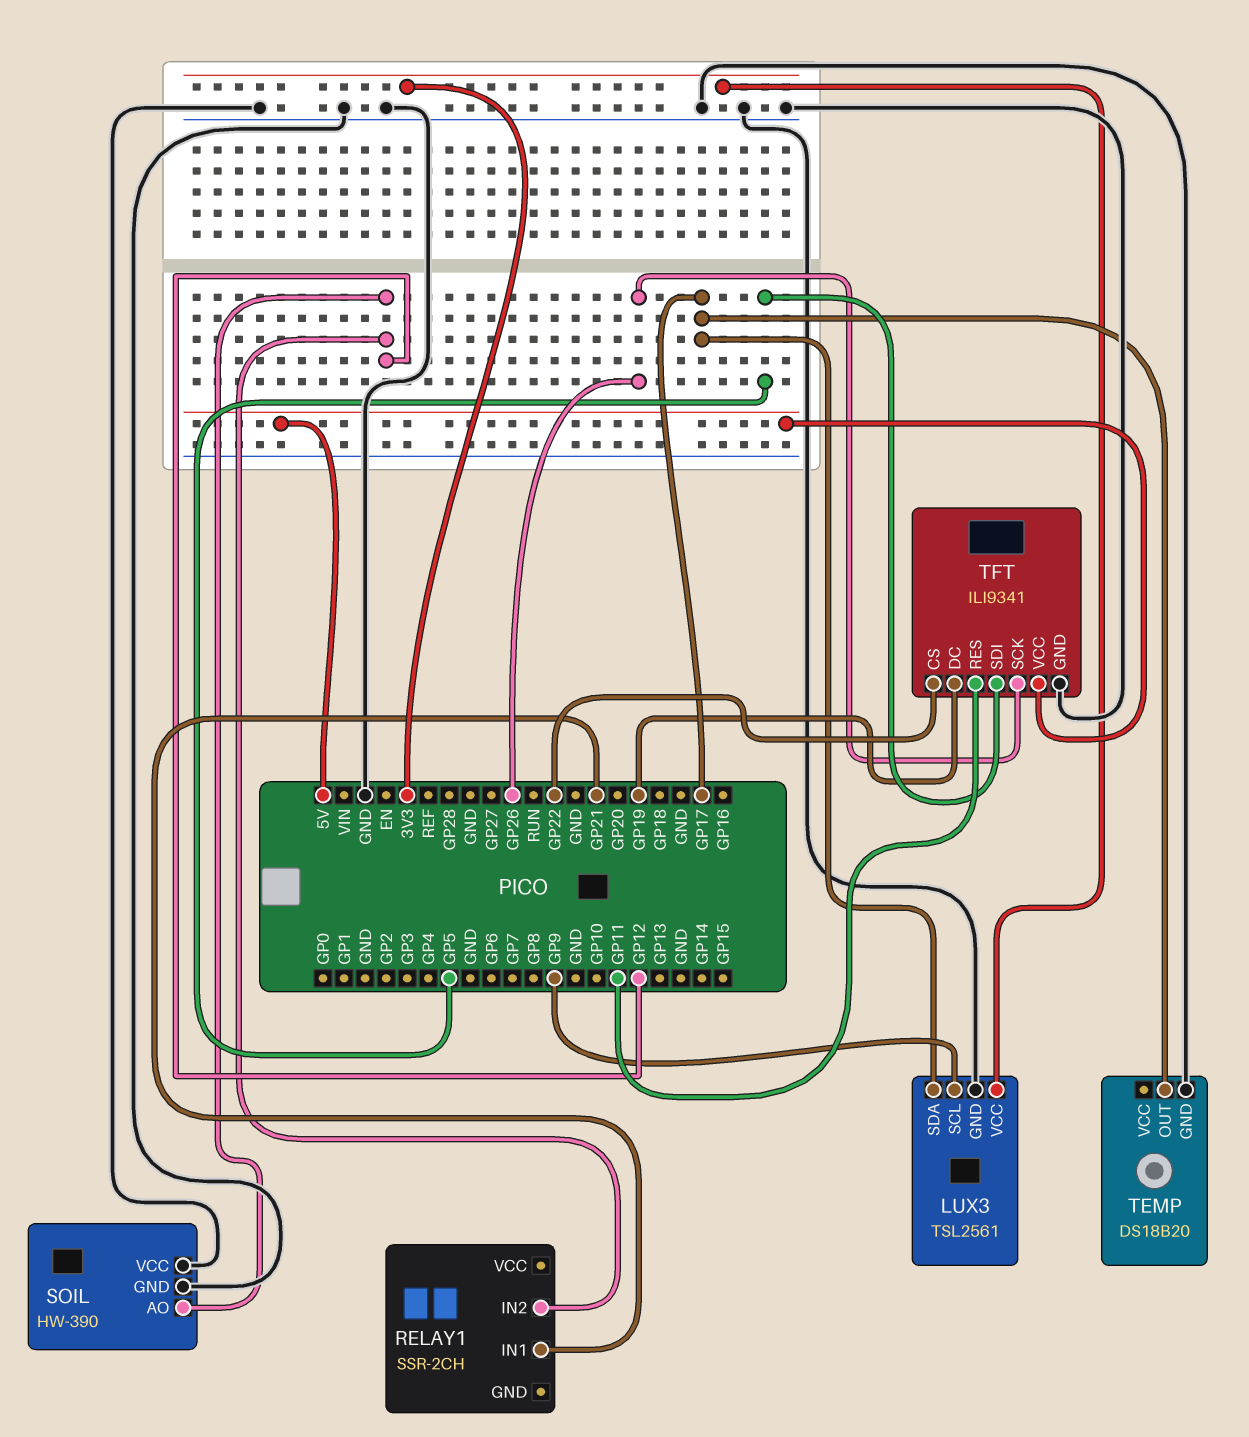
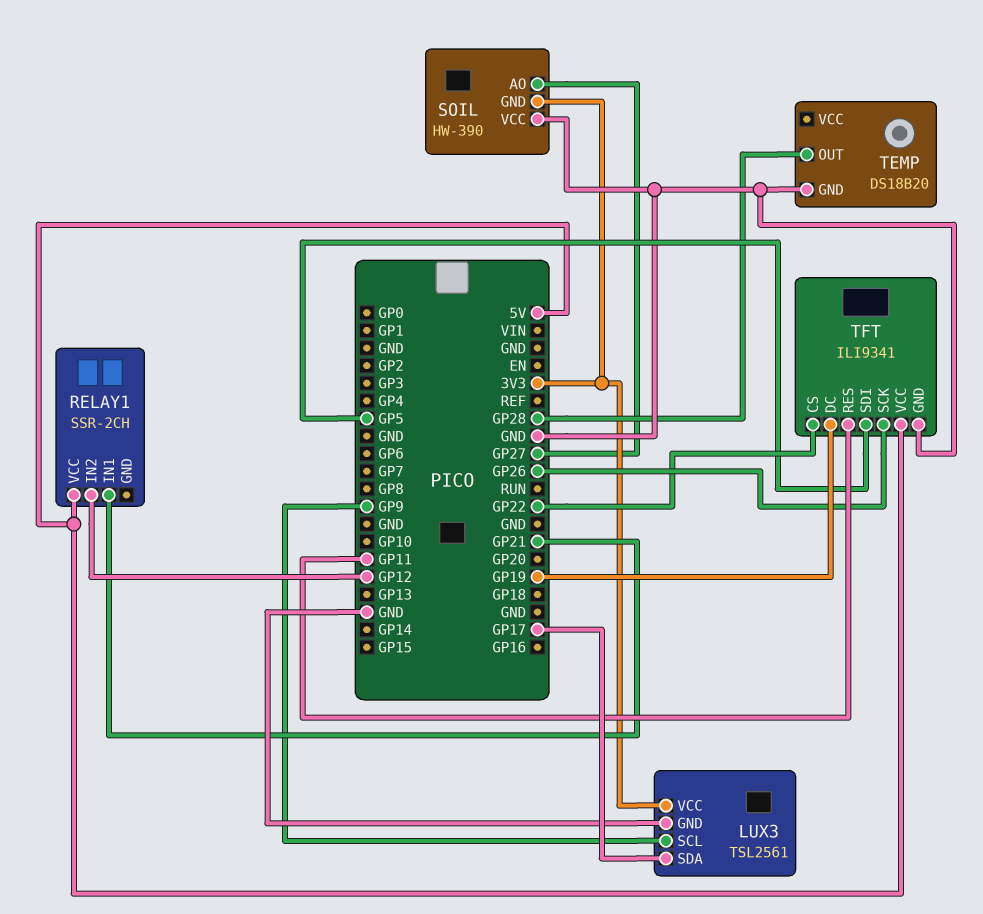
RELAY1 pin VCC: none -> 5V
SOIL pin AO: GP12 -> GP27
SOIL pin GND: GND -> 3V3
TEMP pin OUT: GP17 -> GP28

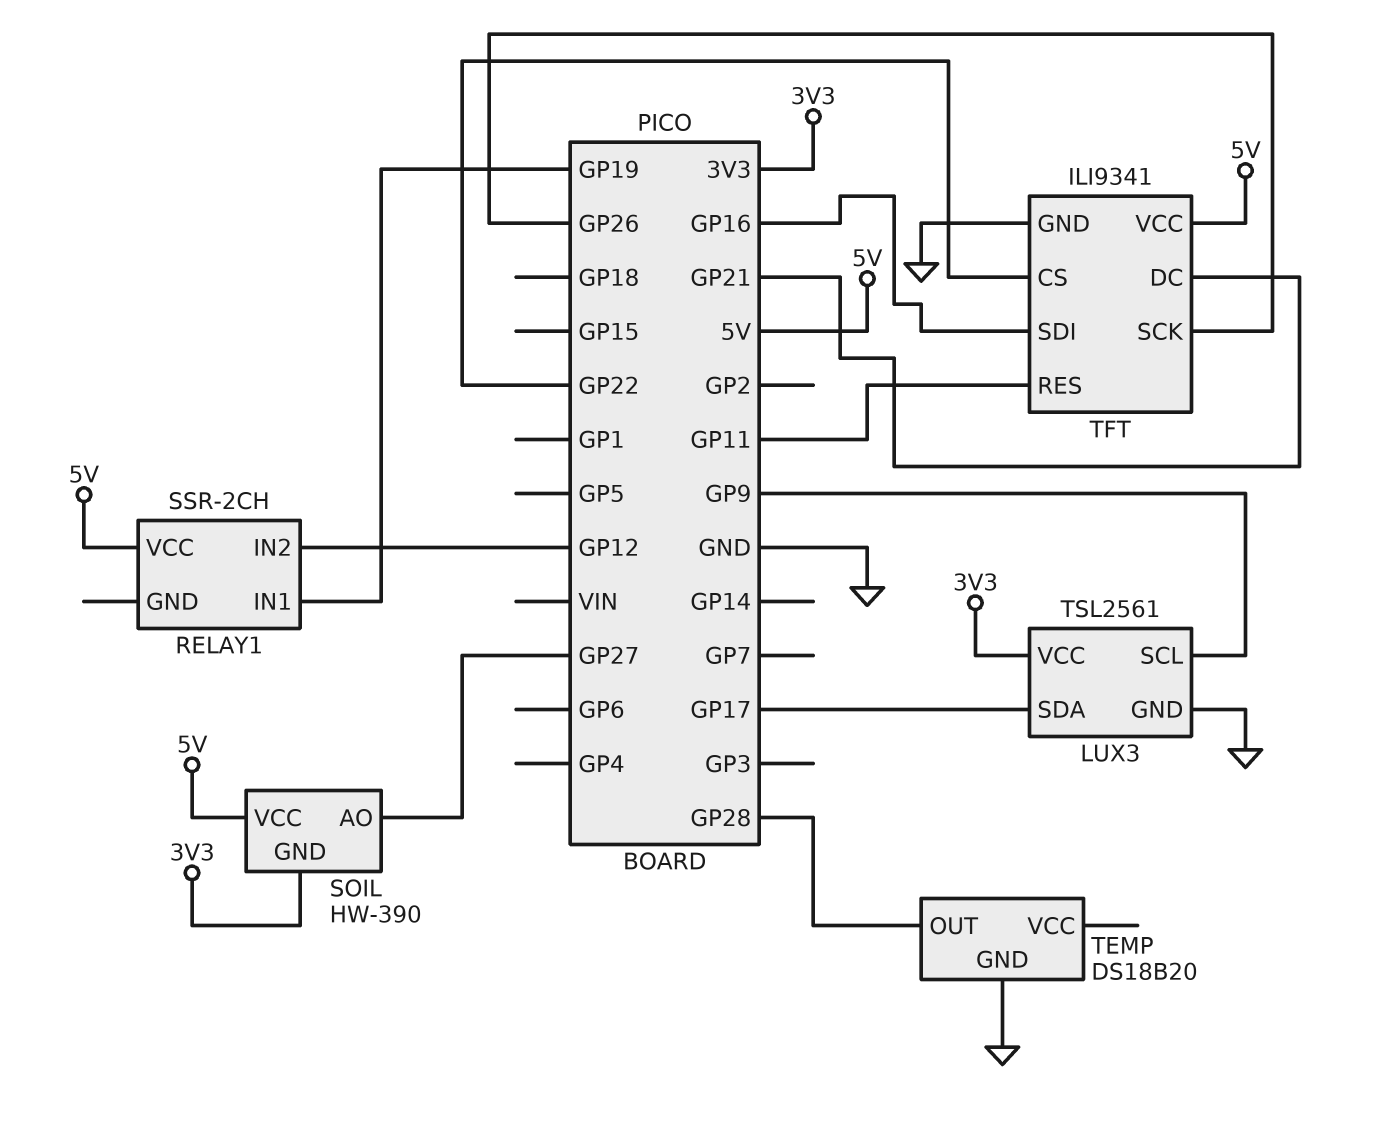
RELAY1 pin IN1: GP21 -> GP19
SOIL pin VCC: GND -> 5V
TFT pin DC: GP19 -> GP21
TFT pin SDI: GP5 -> GP16

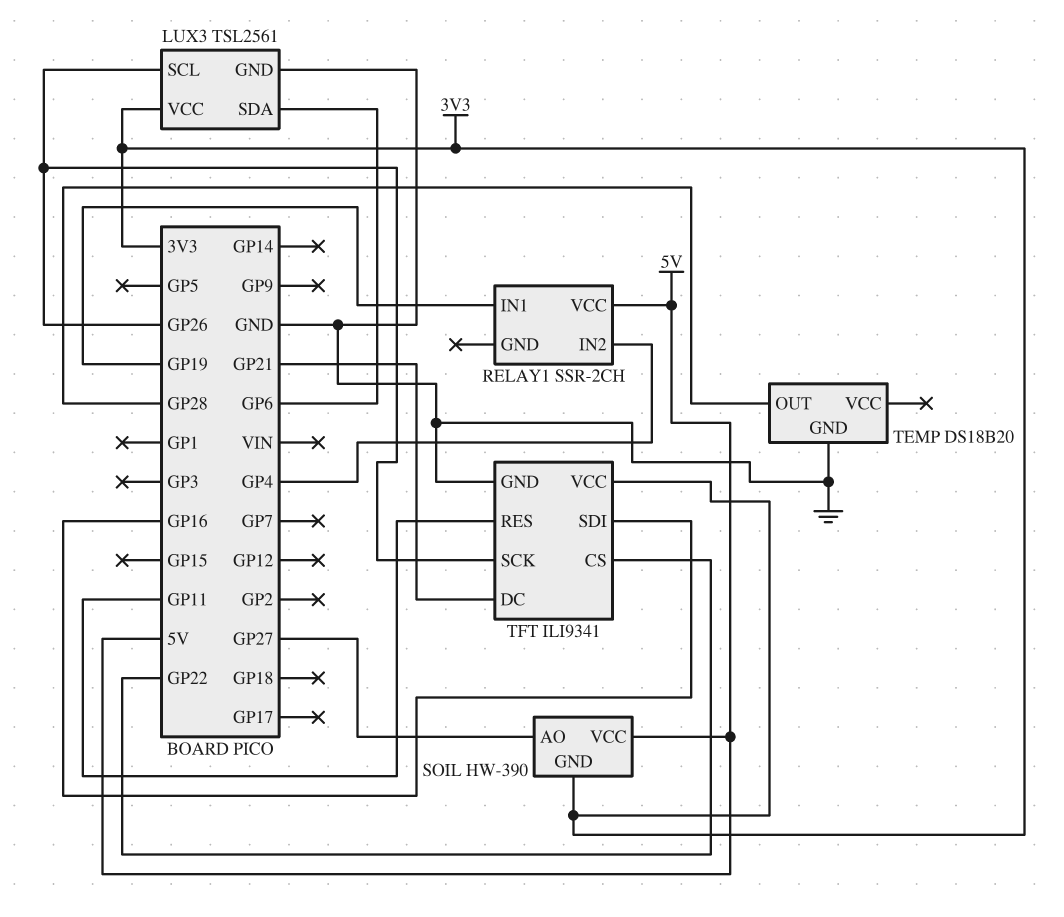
LUX3 pin SCL: GP9 -> GP26
LUX3 pin SDA: GP17 -> GP6
RELAY1 pin IN2: GP12 -> GP4
TFT pin VCC: 5V -> 3V3

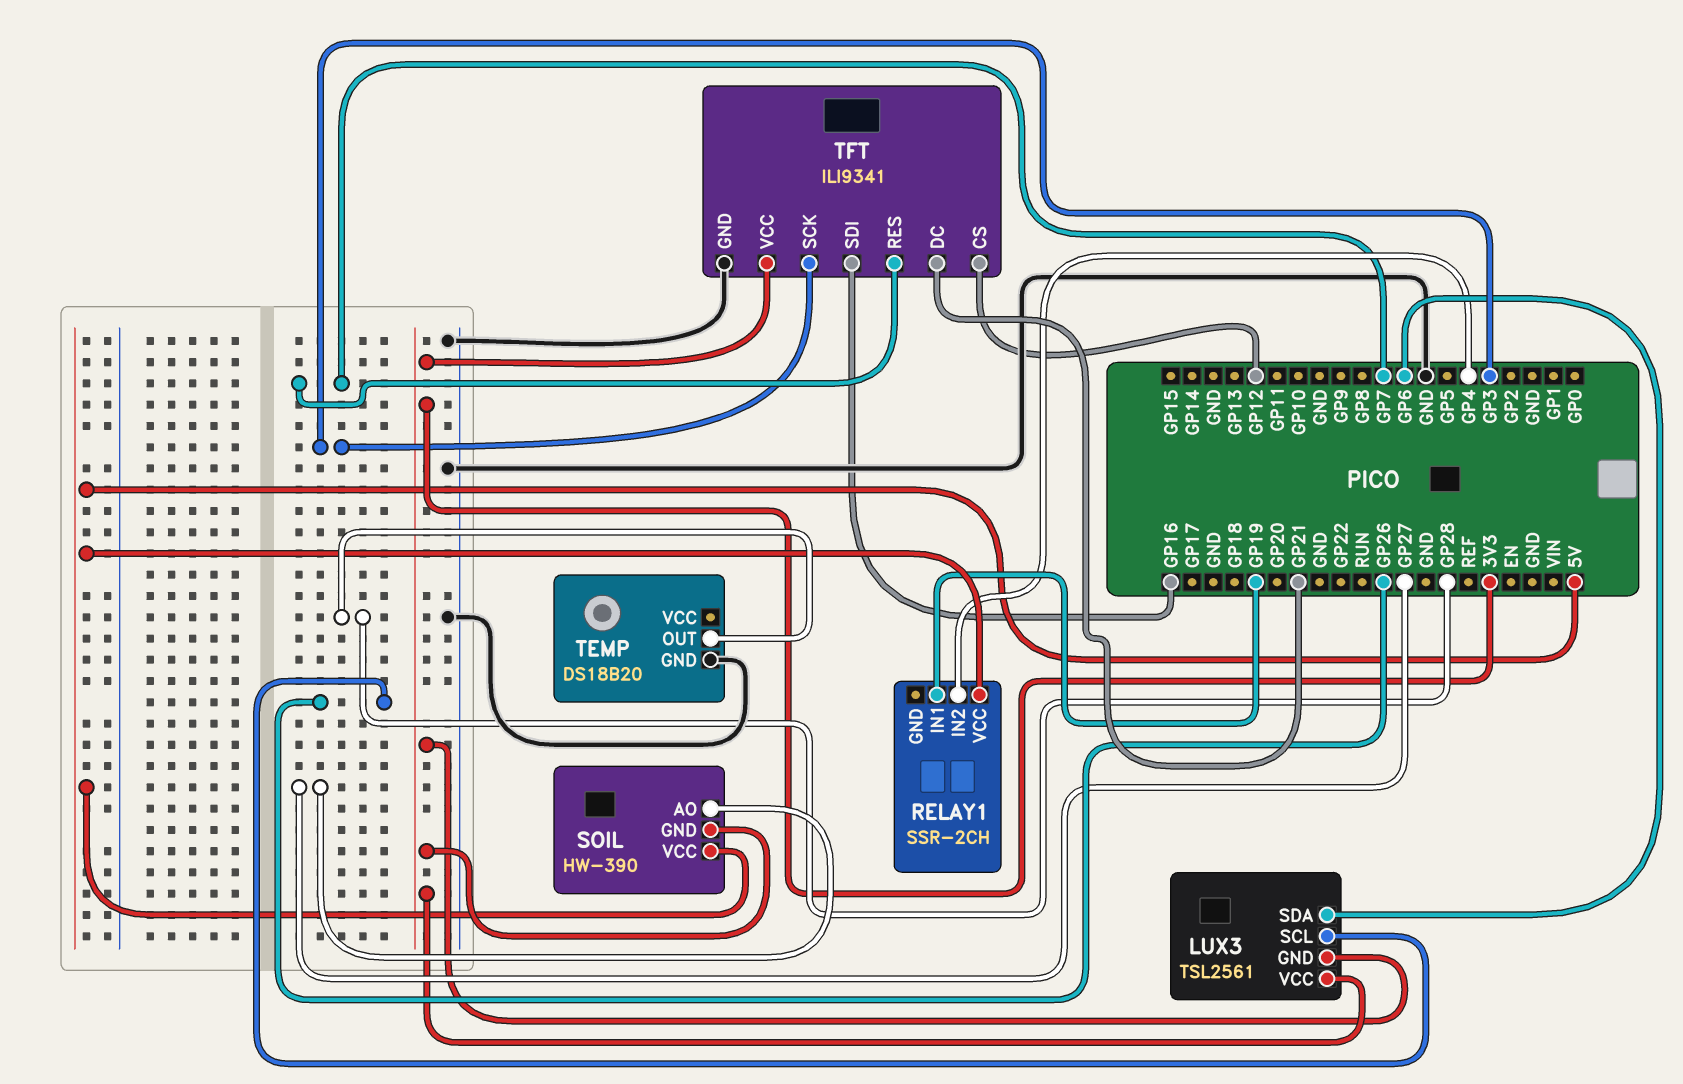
LUX3 pin GND: GND -> 3V3
TFT pin CS: GP22 -> GP12
TFT pin RES: GP11 -> GP7
TFT pin SCK: GP26 -> GP3

